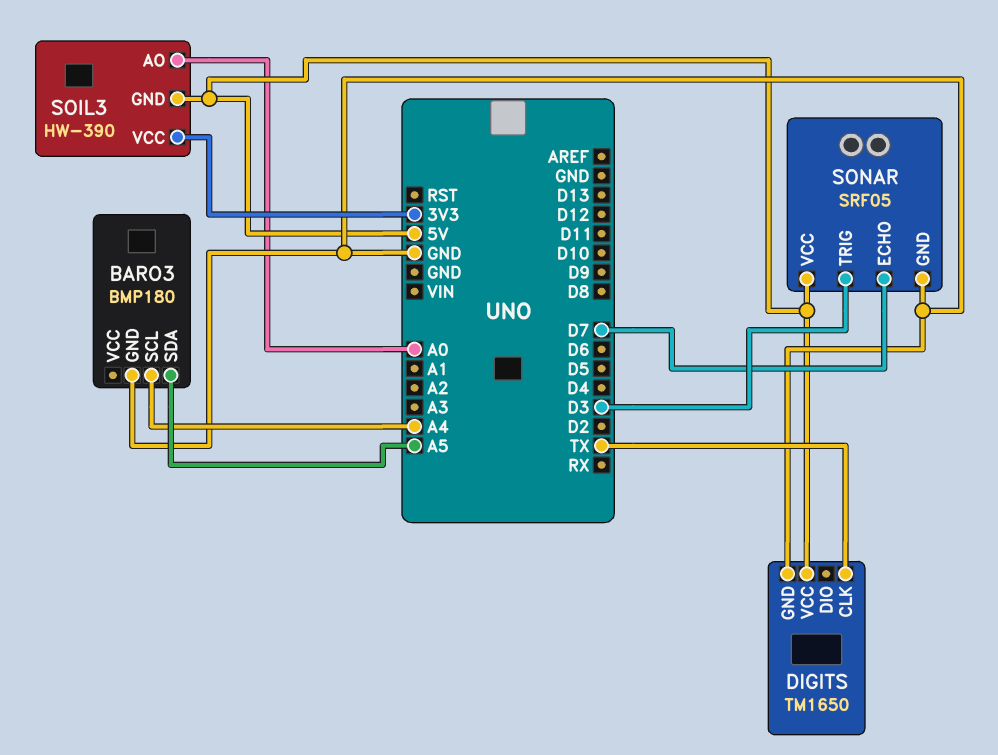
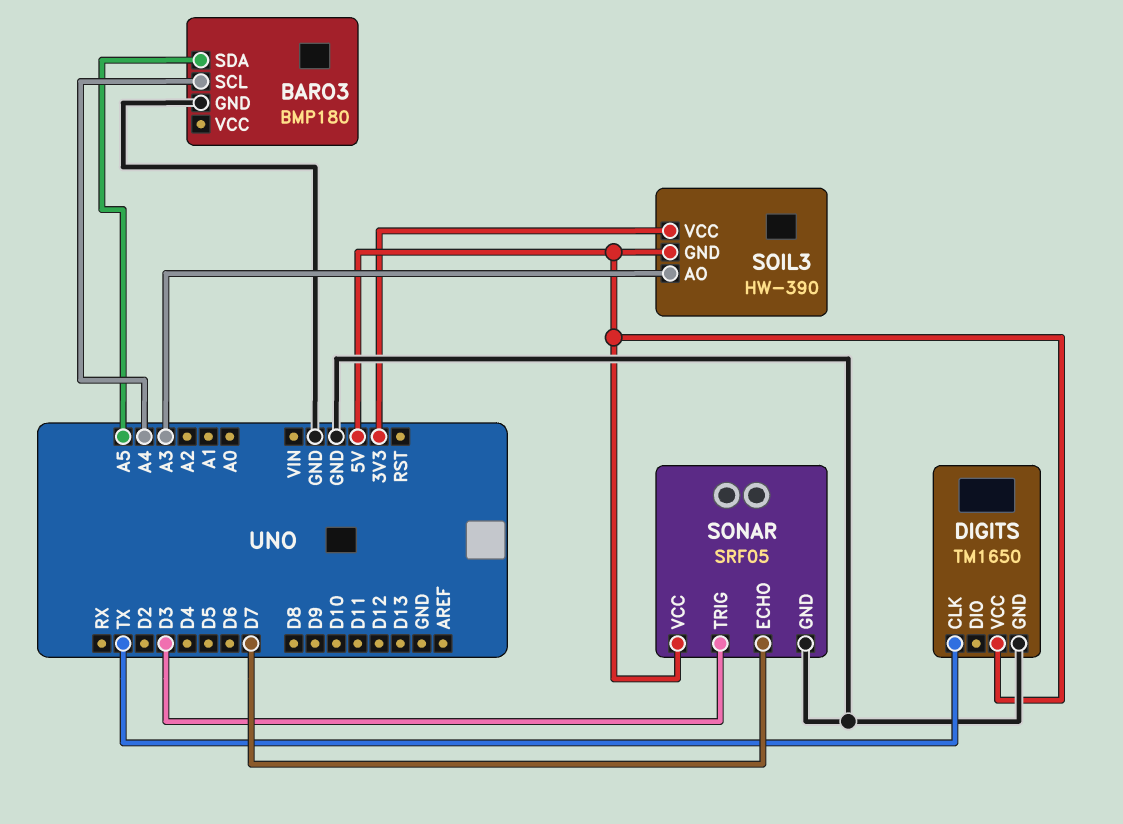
SOIL3 pin AO: A0 -> A3

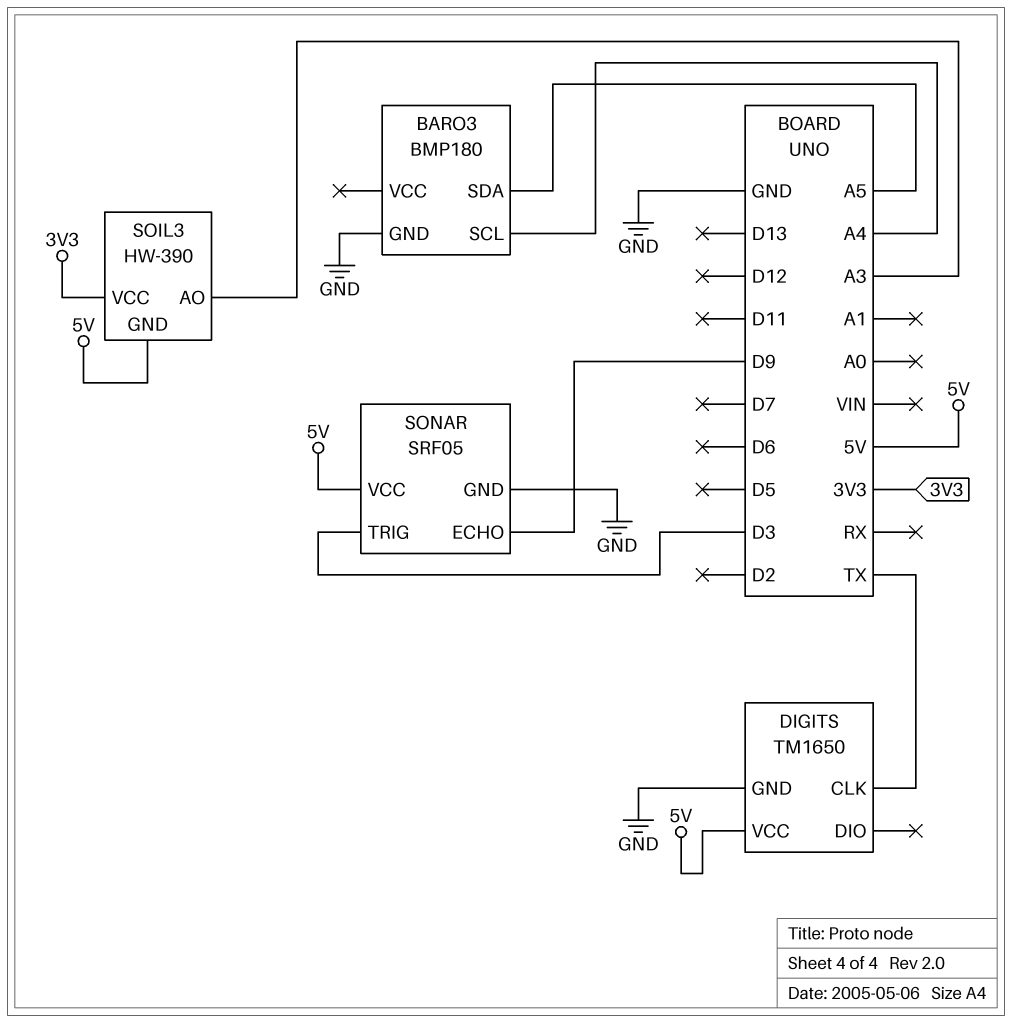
SONAR pin ECHO: D7 -> D9

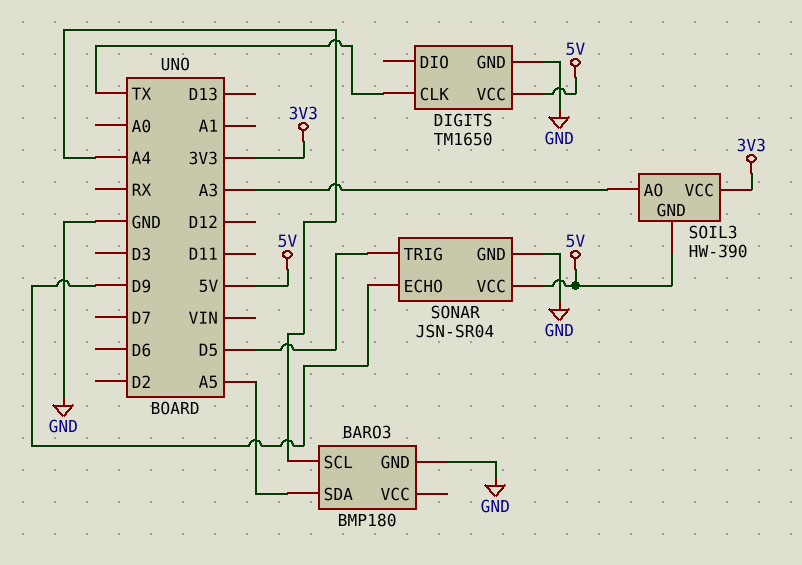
SONAR: SRF05 -> JSN-SR04
SONAR pin TRIG: D3 -> D5

